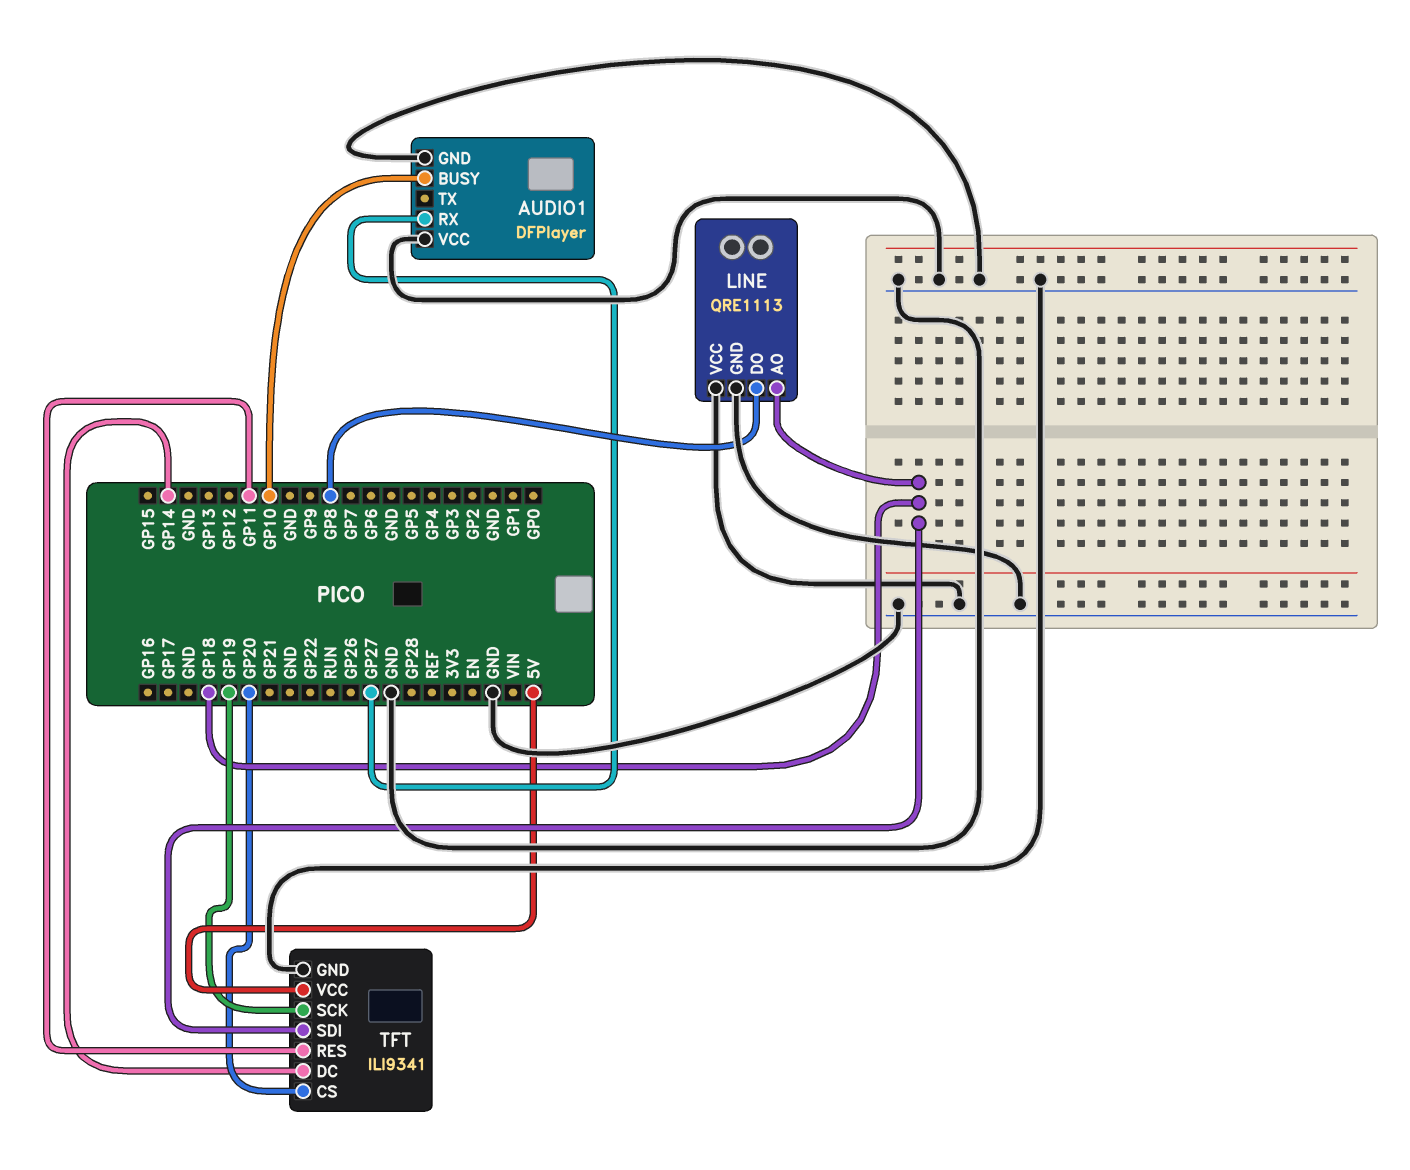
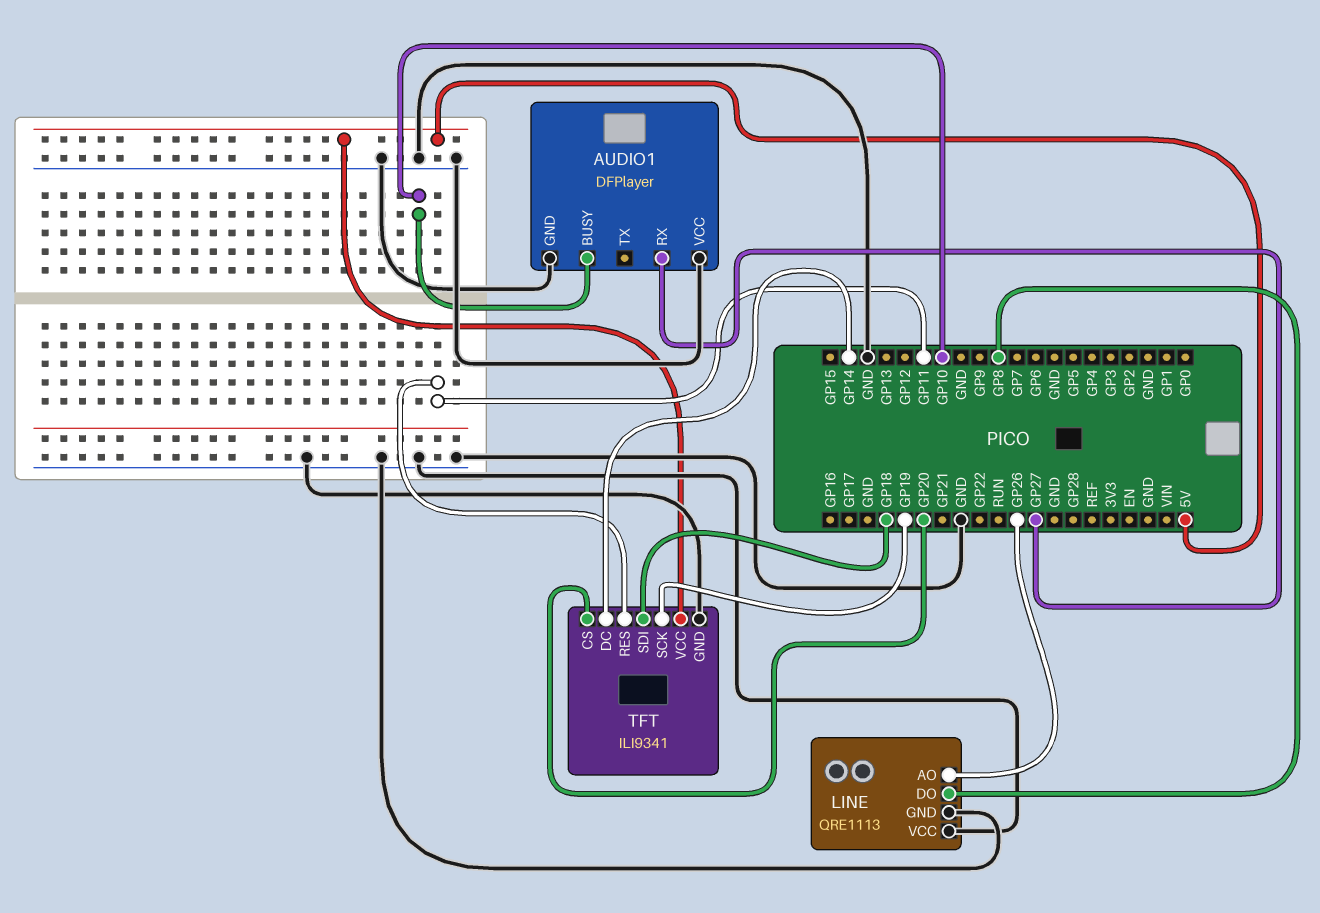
LINE pin AO: GP18 -> GP26

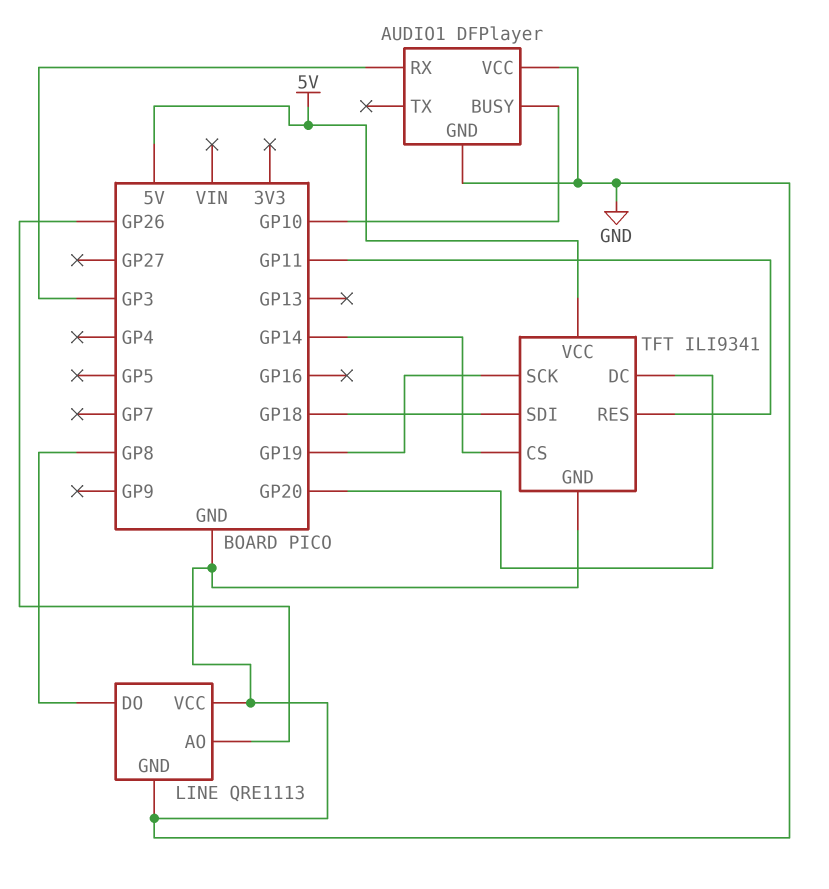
AUDIO1 pin RX: GP27 -> GP3
TFT pin CS: GP20 -> GP14
TFT pin DC: GP14 -> GP20

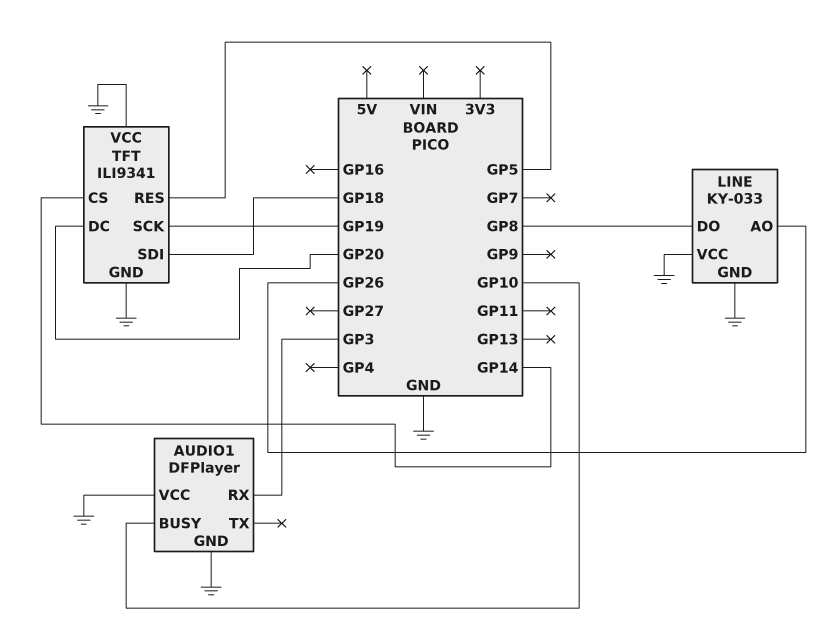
LINE: QRE1113 -> KY-033
TFT pin RES: GP11 -> GP5
TFT pin VCC: 5V -> GND

